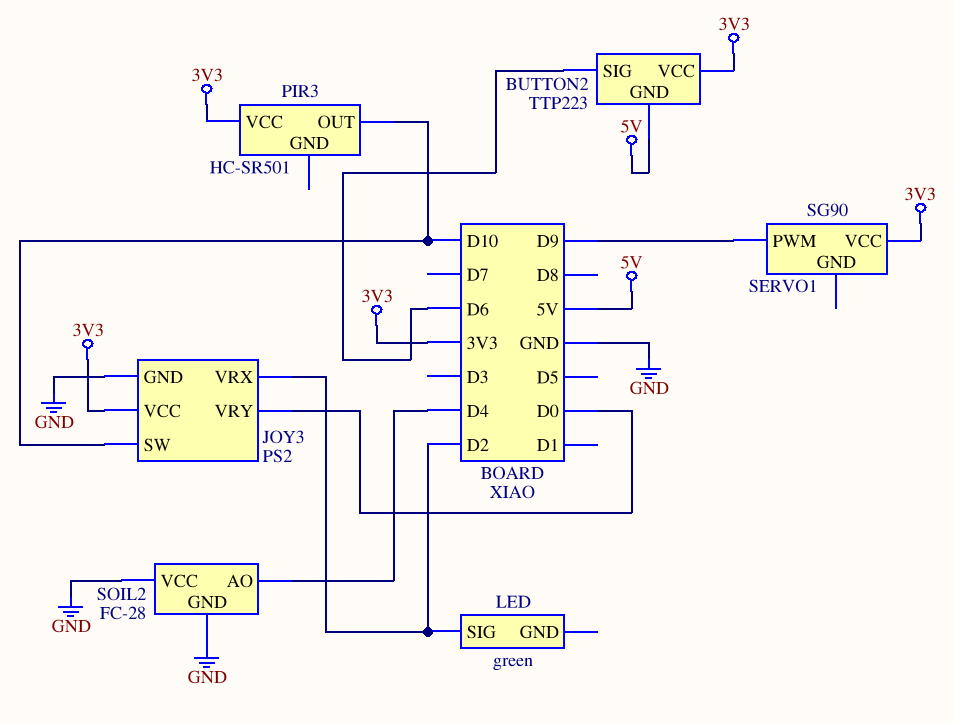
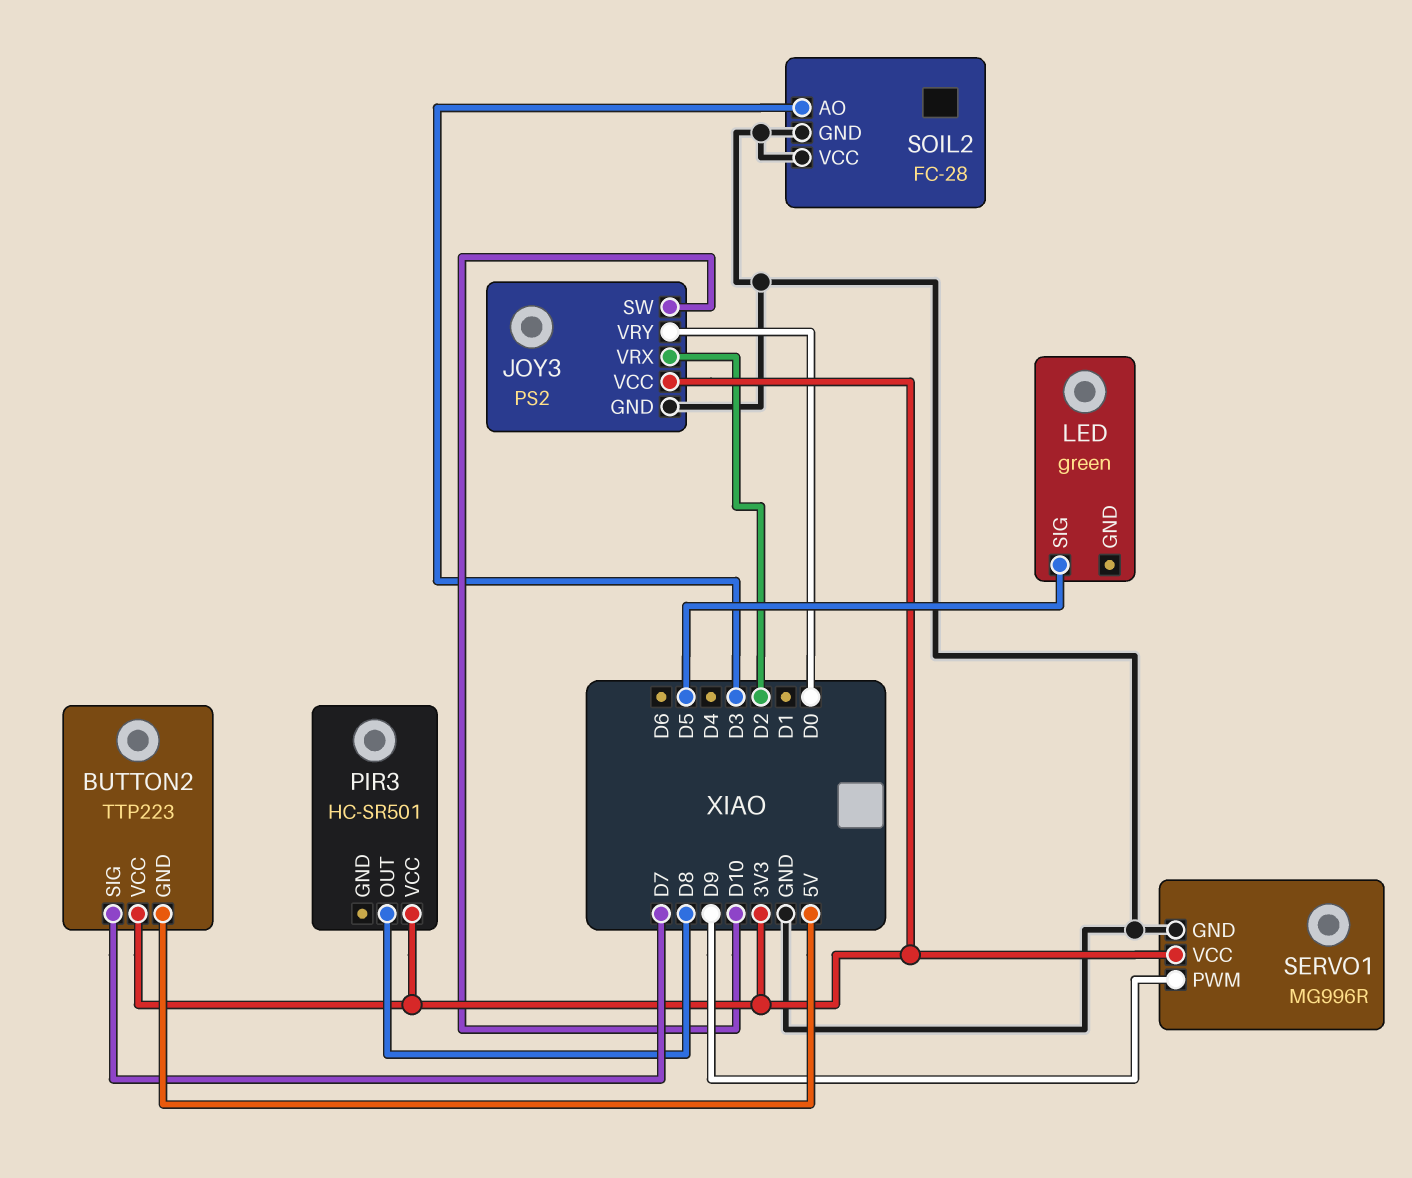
BUTTON2 pin SIG: D6 -> D7
LED pin SIG: D2 -> D5
PIR3 pin OUT: D10 -> D8
SERVO1: SG90 -> MG996R
SERVO1 pin GND: none -> GND
SOIL2 pin AO: D4 -> D3

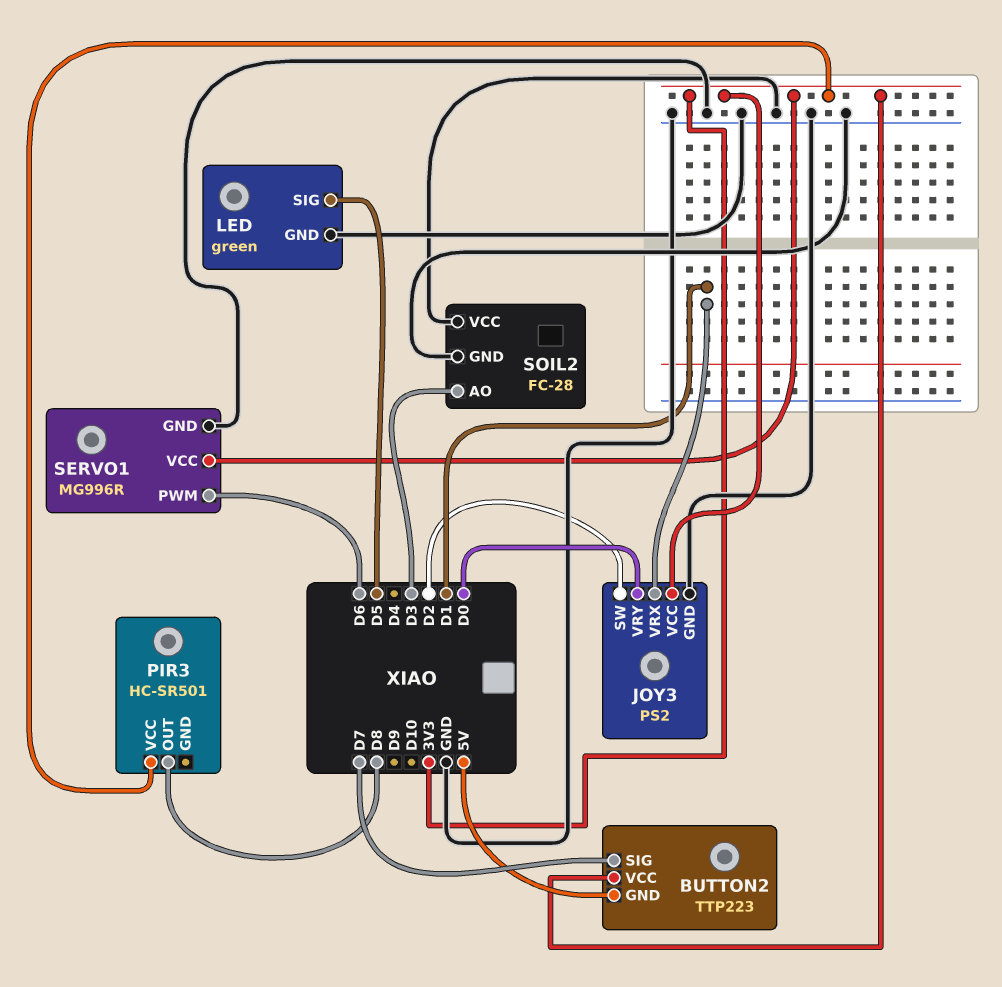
JOY3 pin SW: D10 -> D2
JOY3 pin VRX: D2 -> D1
LED pin GND: none -> GND
SERVO1 pin PWM: D9 -> D6

